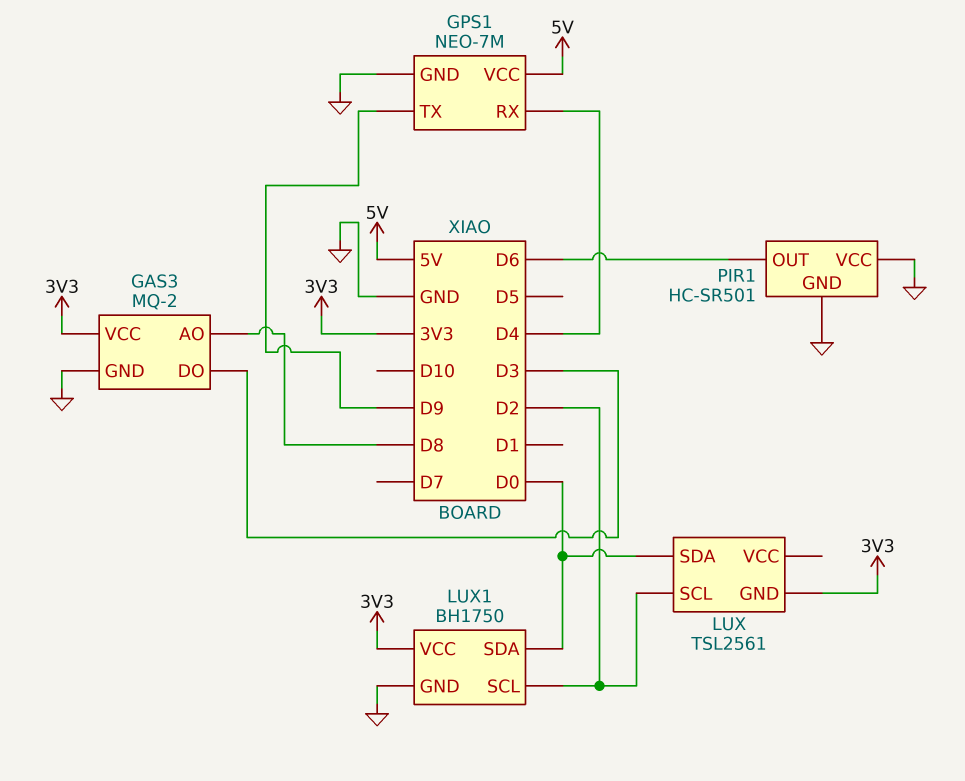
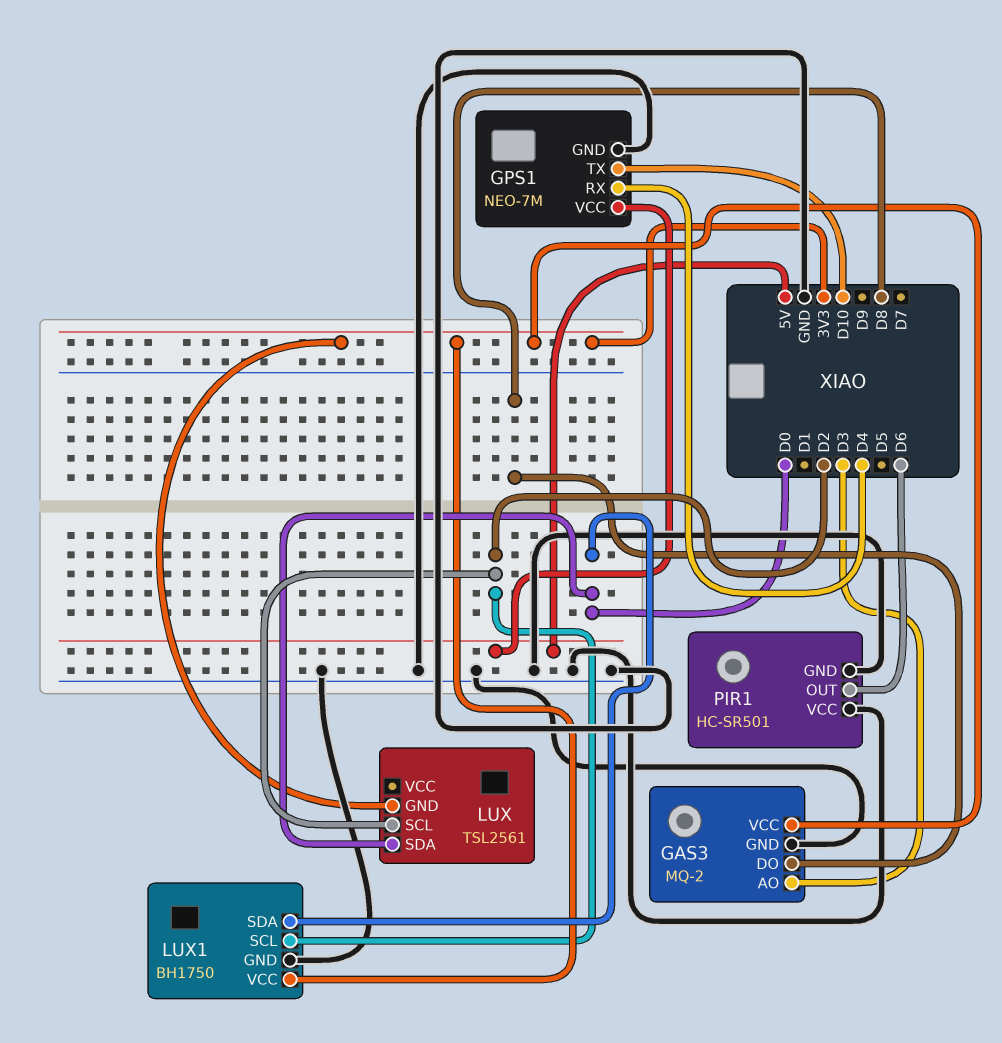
GAS3 pin AO: D8 -> D3
GAS3 pin DO: D3 -> D8
GPS1 pin TX: D9 -> D10

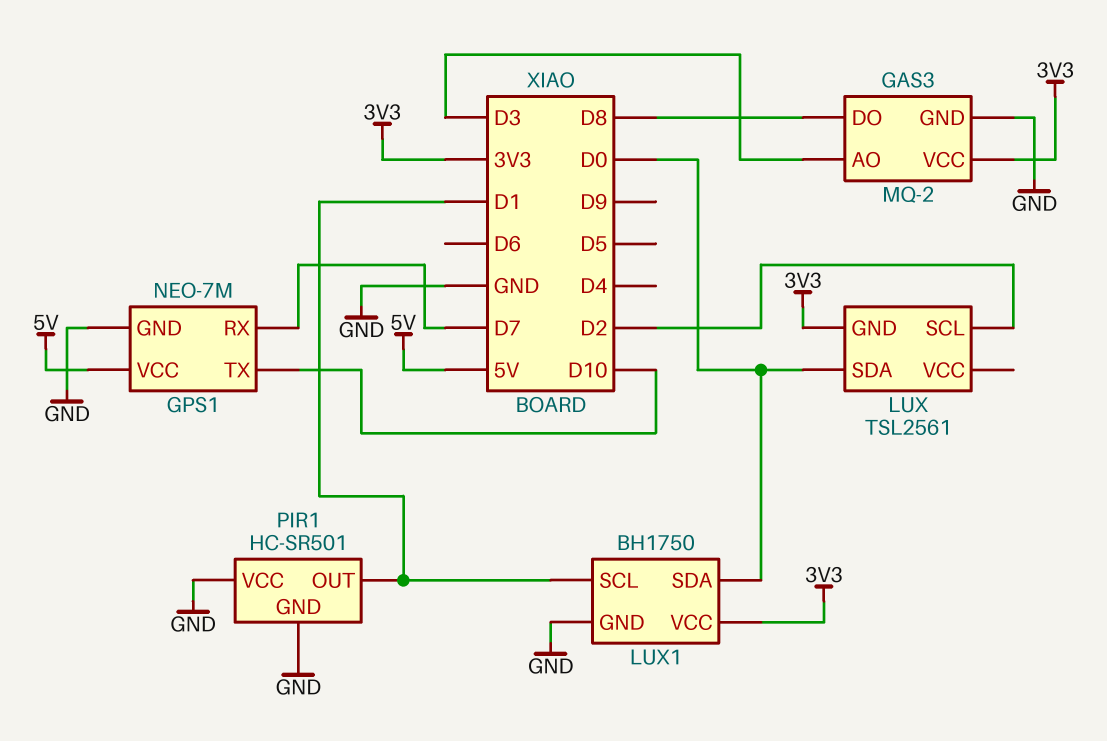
GPS1 pin RX: D4 -> D7
LUX1 pin SCL: D2 -> D1
PIR1 pin OUT: D6 -> D1

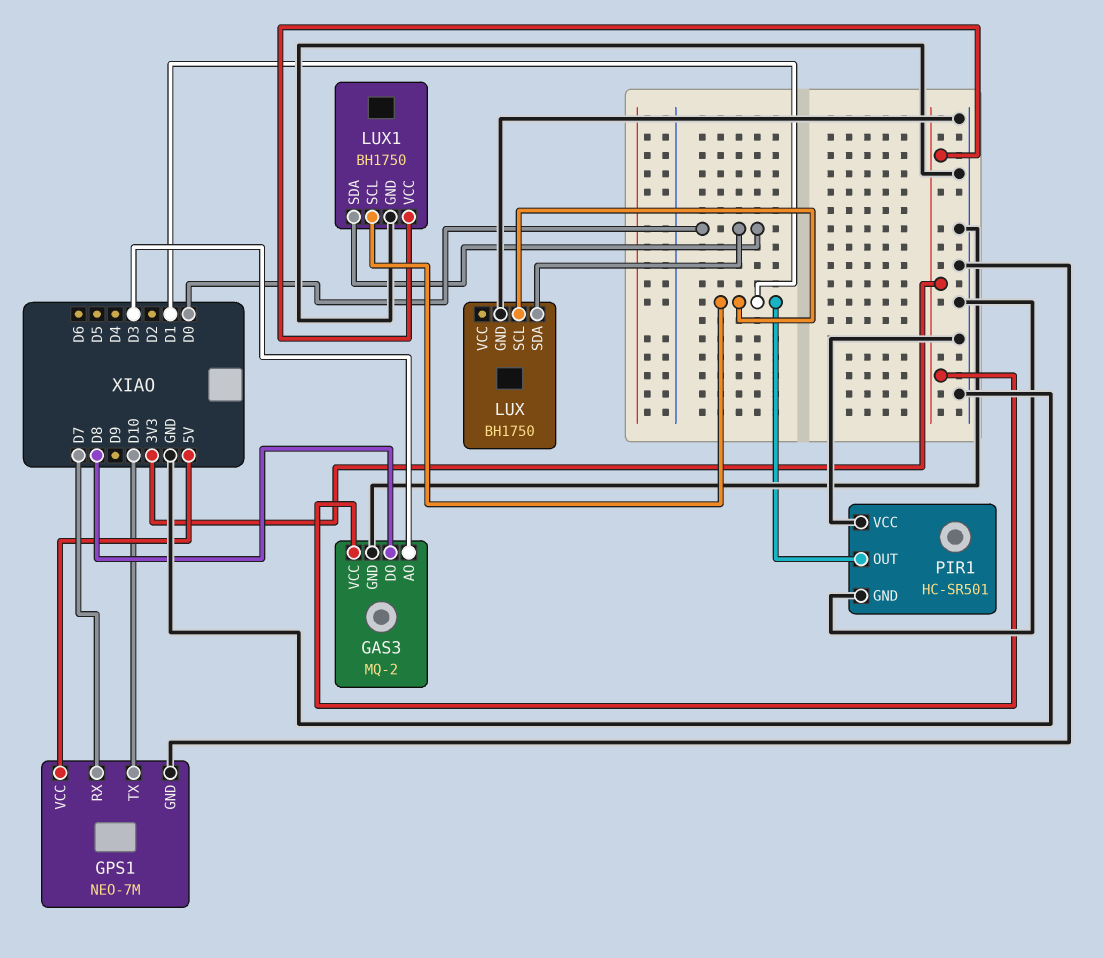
LUX: TSL2561 -> BH1750
LUX pin GND: 3V3 -> GND
LUX pin SCL: D2 -> D1

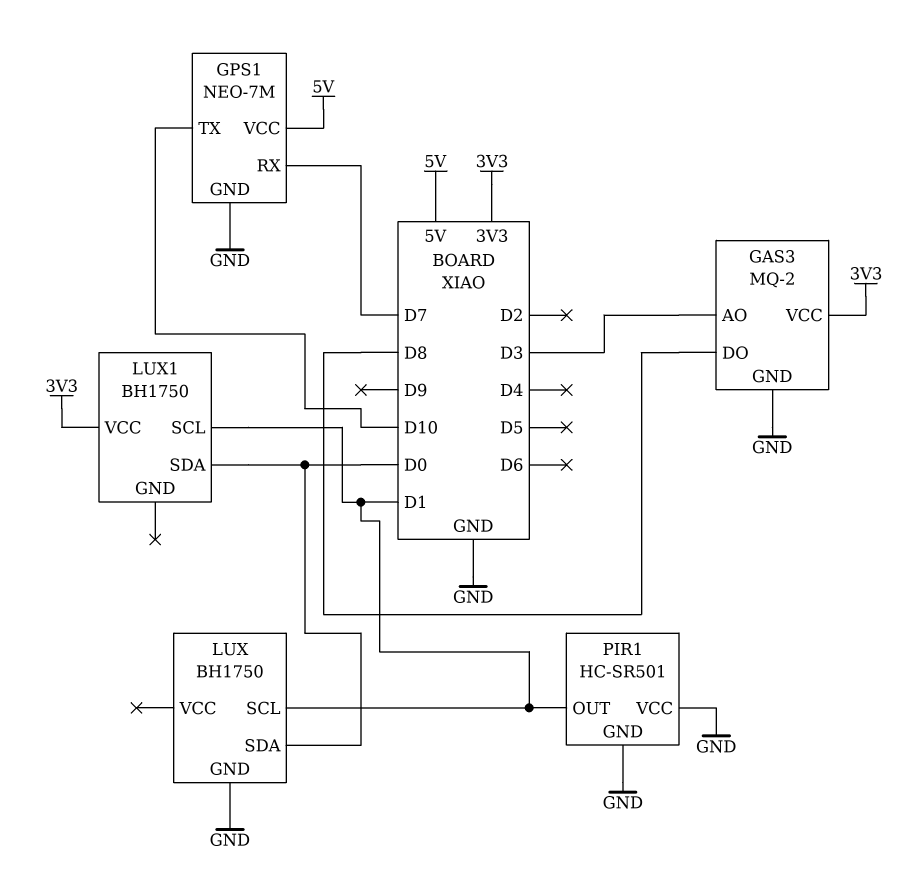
LUX1 pin GND: GND -> none

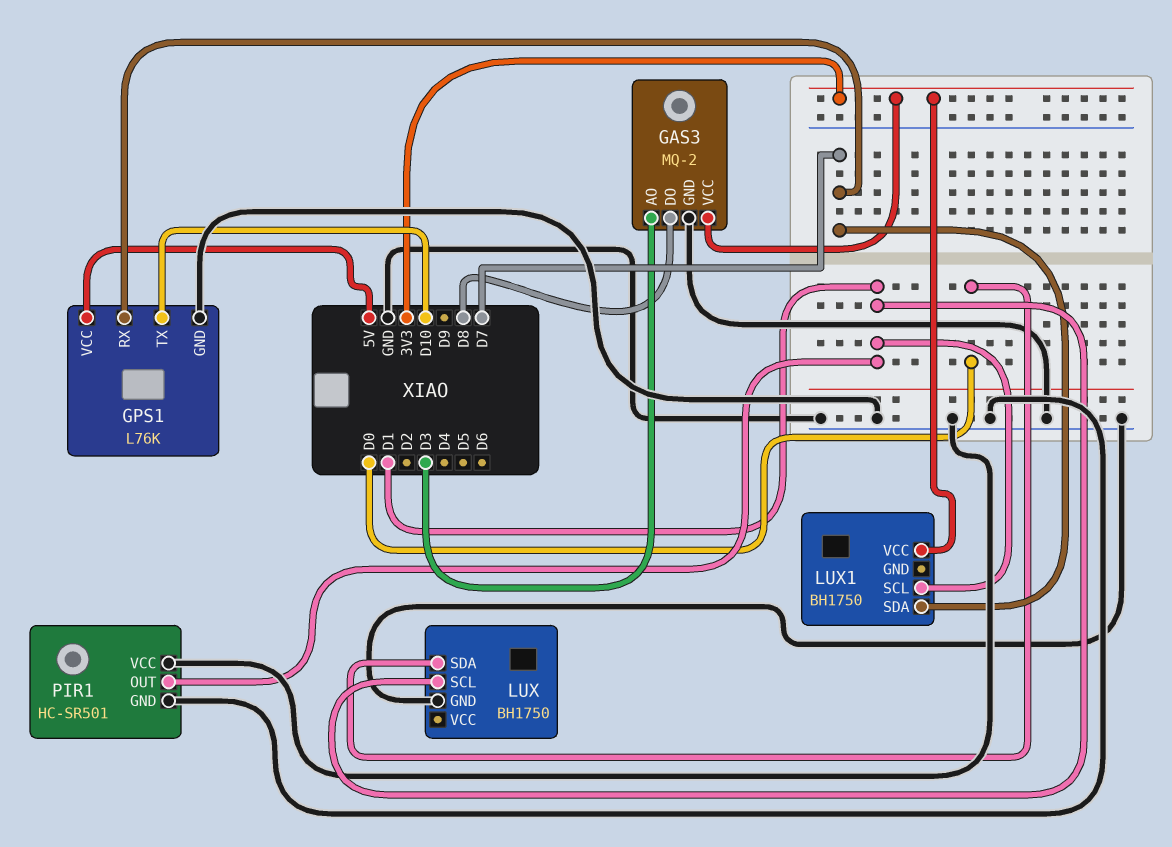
GPS1: NEO-7M -> L76K
LUX1 pin SDA: D0 -> D7

